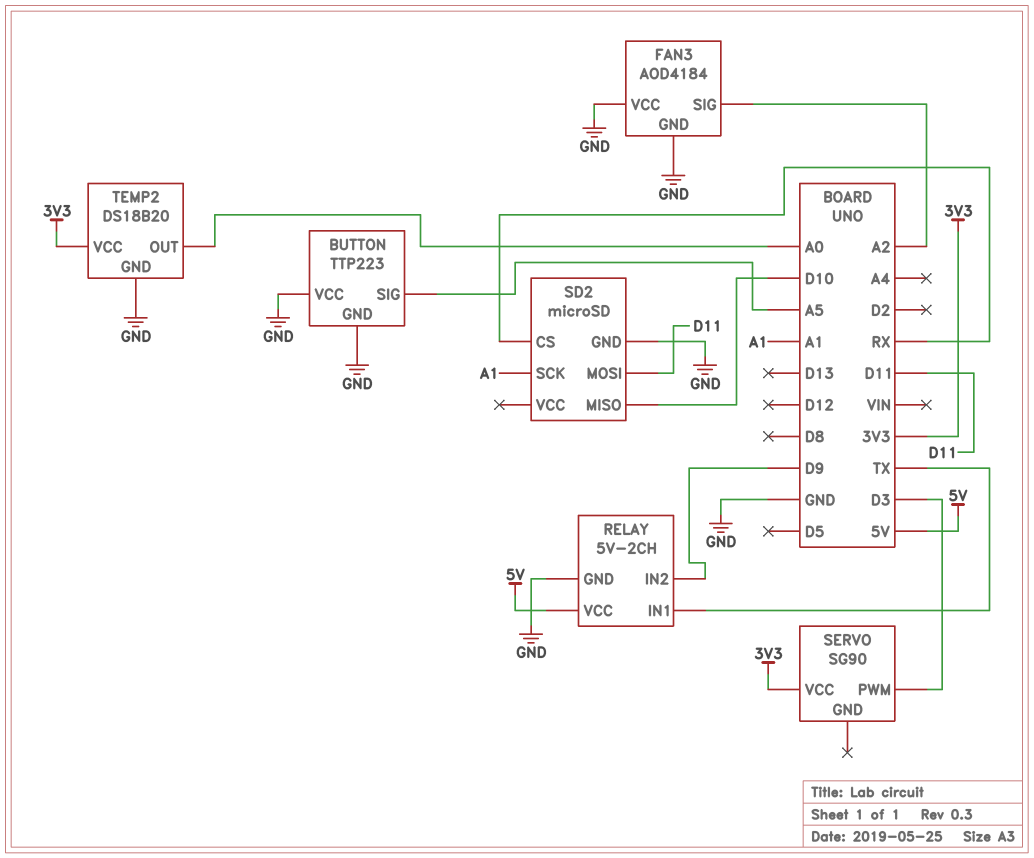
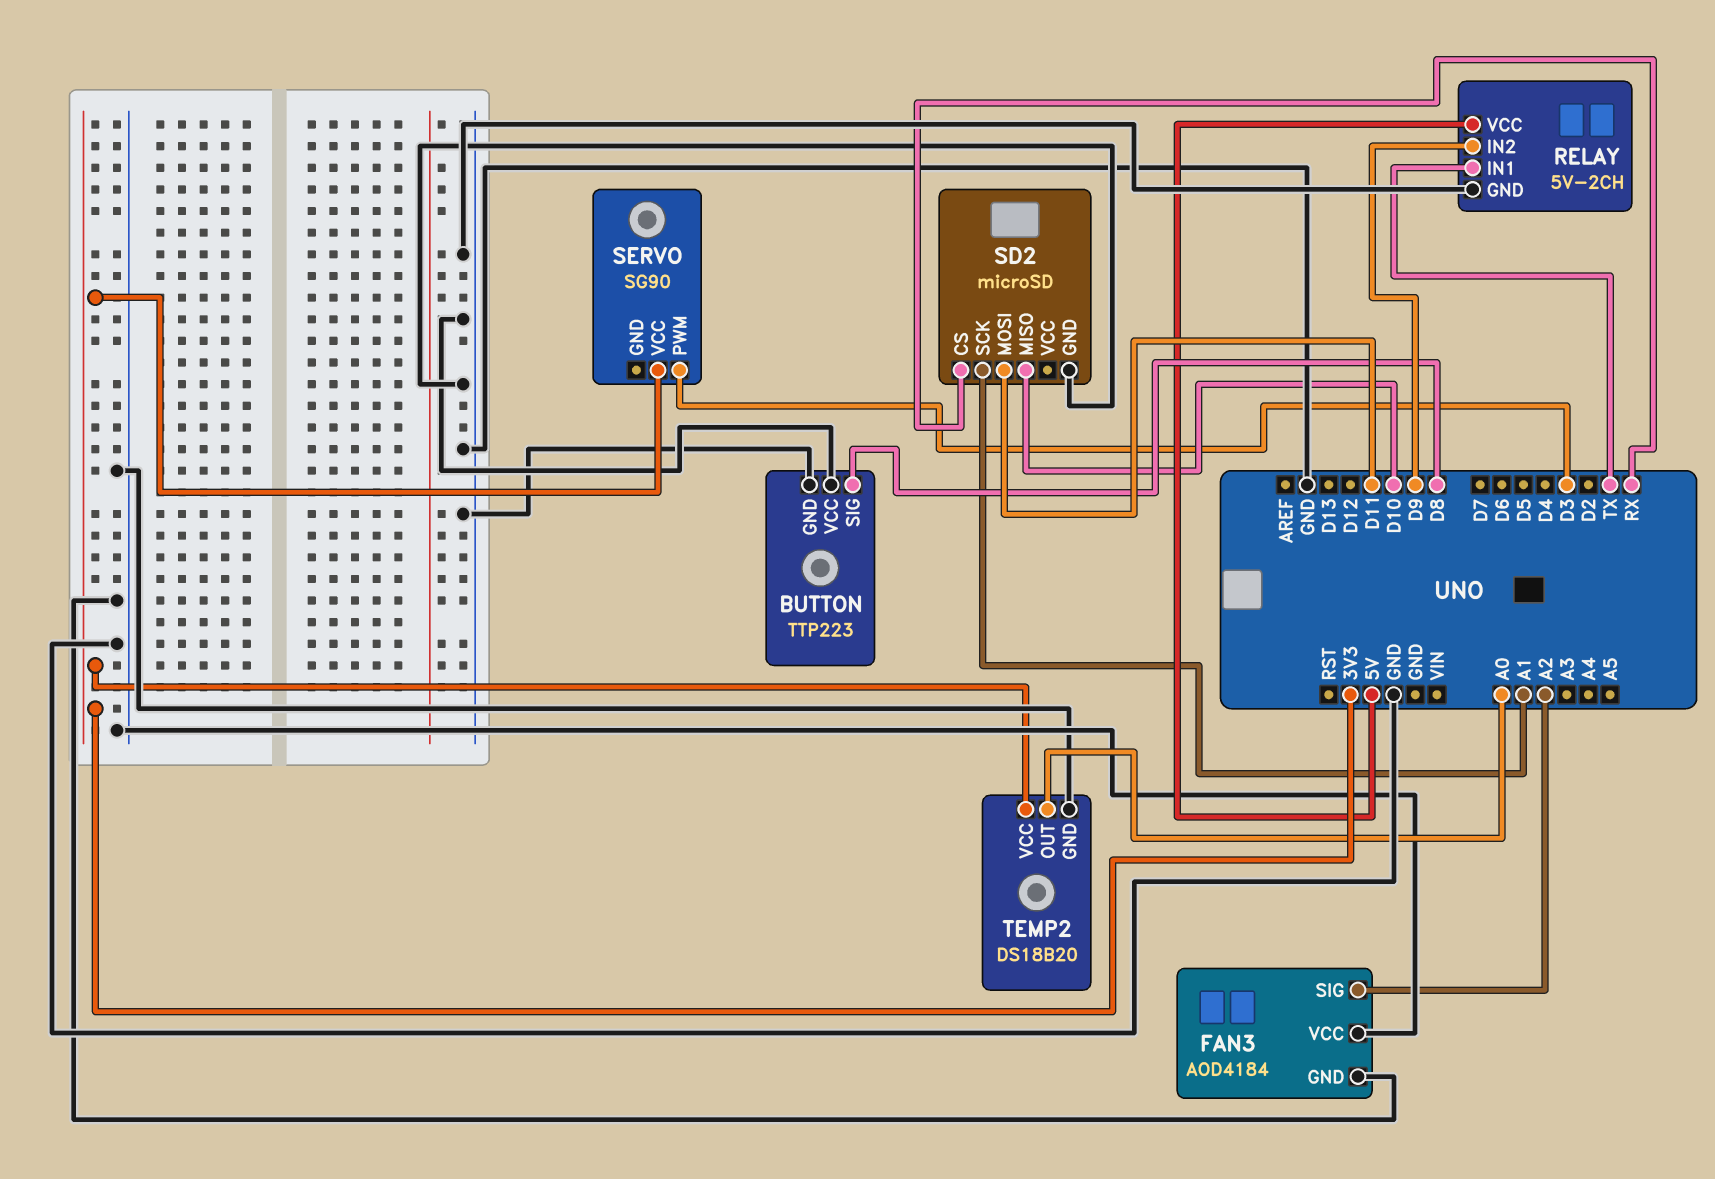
BUTTON pin SIG: A5 -> D8

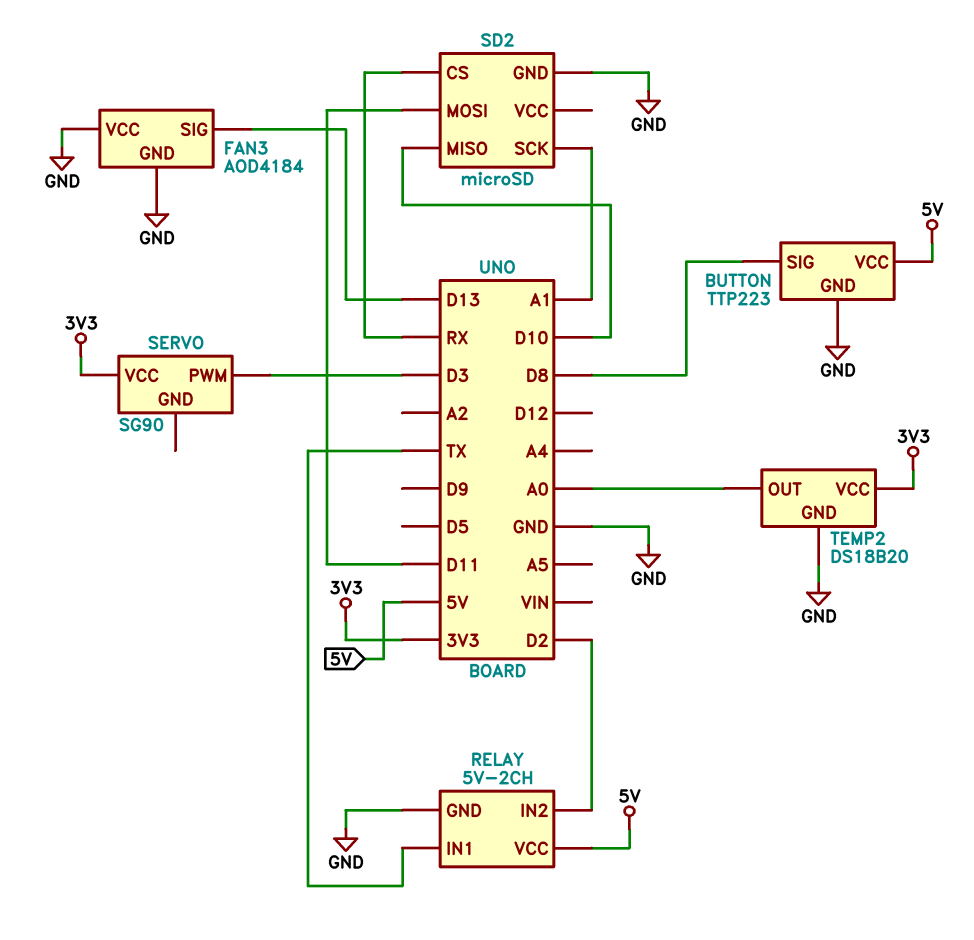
BUTTON pin VCC: GND -> 5V
FAN3 pin SIG: A2 -> D13
RELAY pin IN2: D9 -> D2

